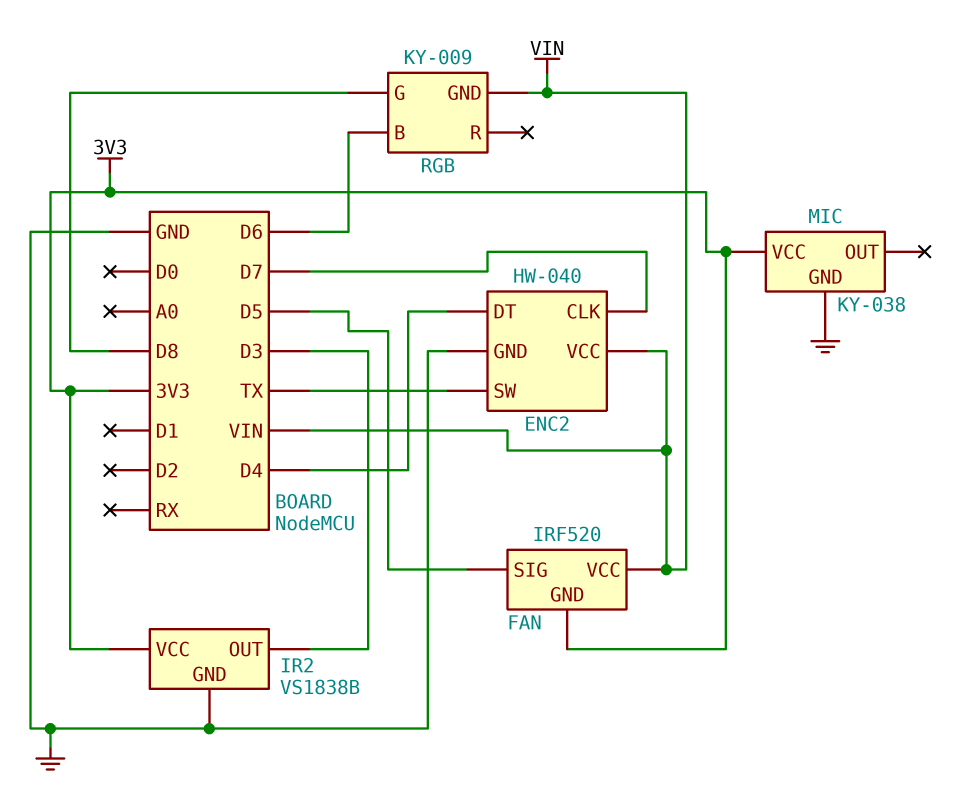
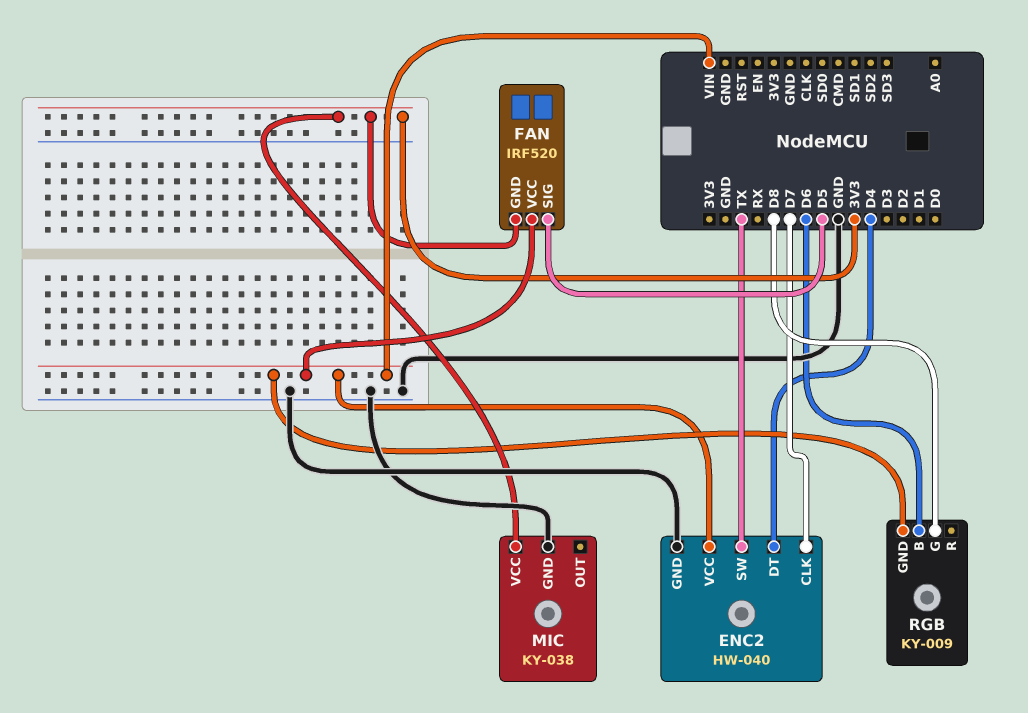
IR2: VS1838B -> none
IR2 pin GND: GND -> none
IR2 pin OUT: D3 -> none
IR2 pin VCC: 3V3 -> none

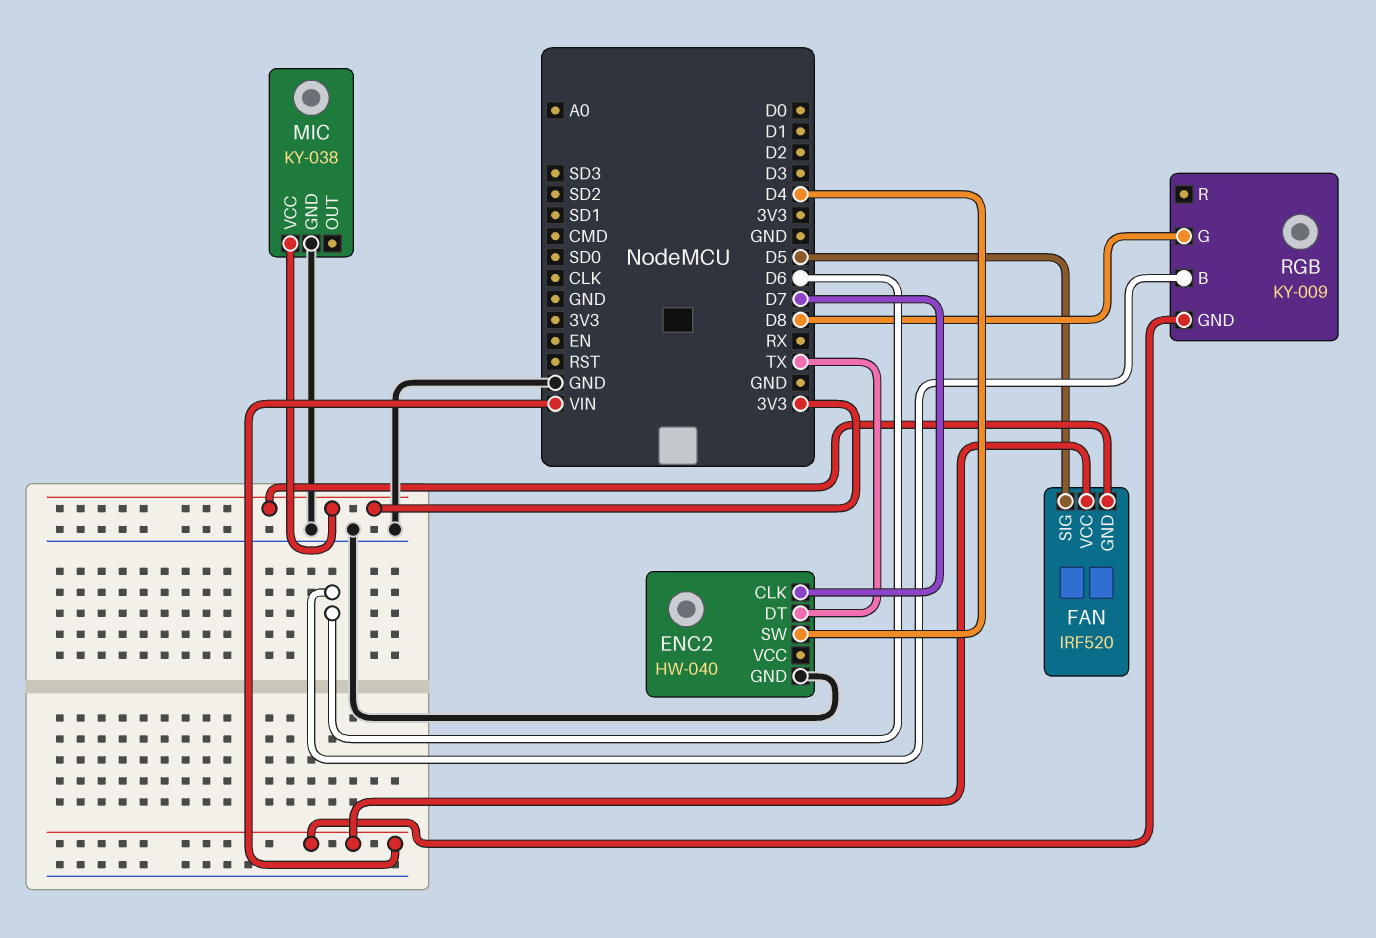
ENC2 pin DT: D4 -> TX
ENC2 pin SW: TX -> D4
ENC2 pin VCC: VIN -> none

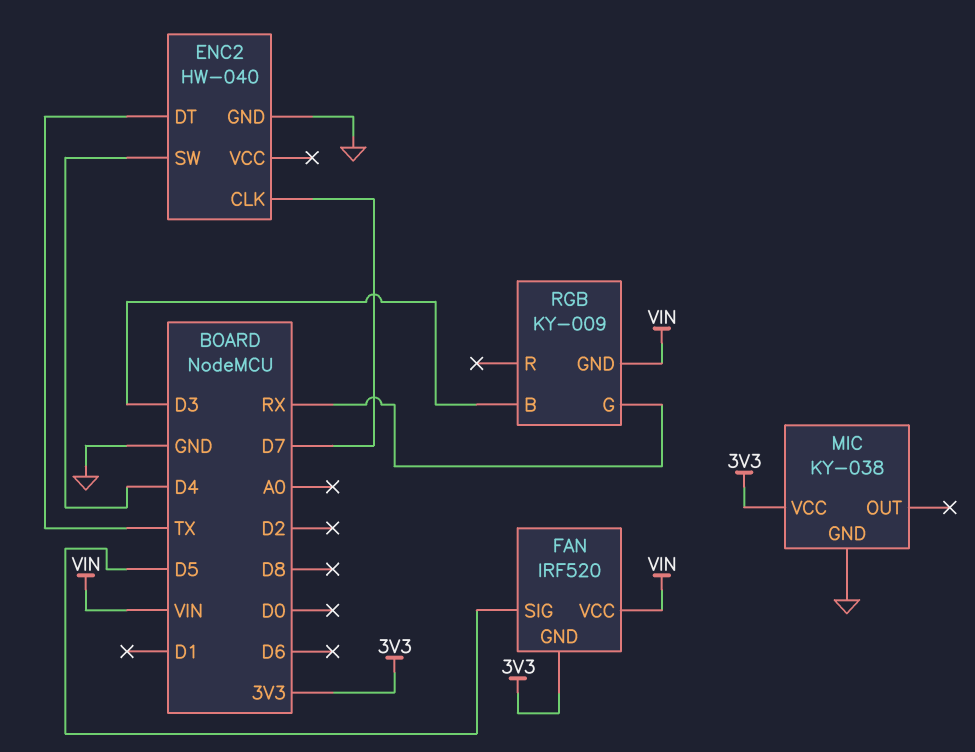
RGB pin B: D6 -> D3
RGB pin G: D8 -> RX

